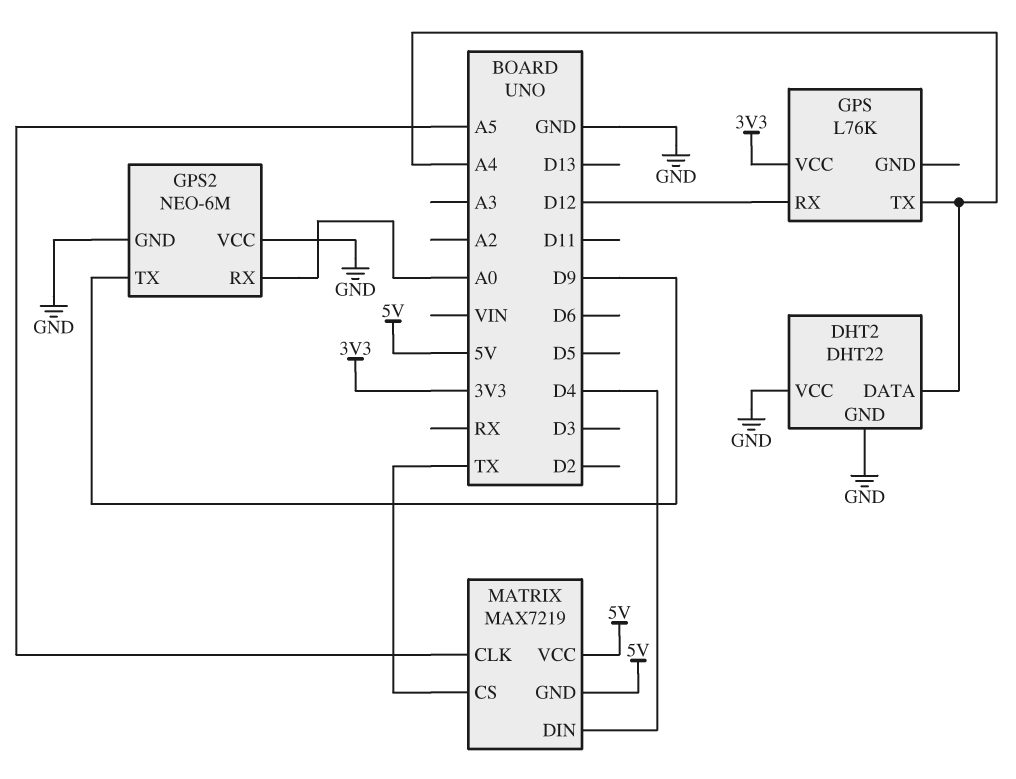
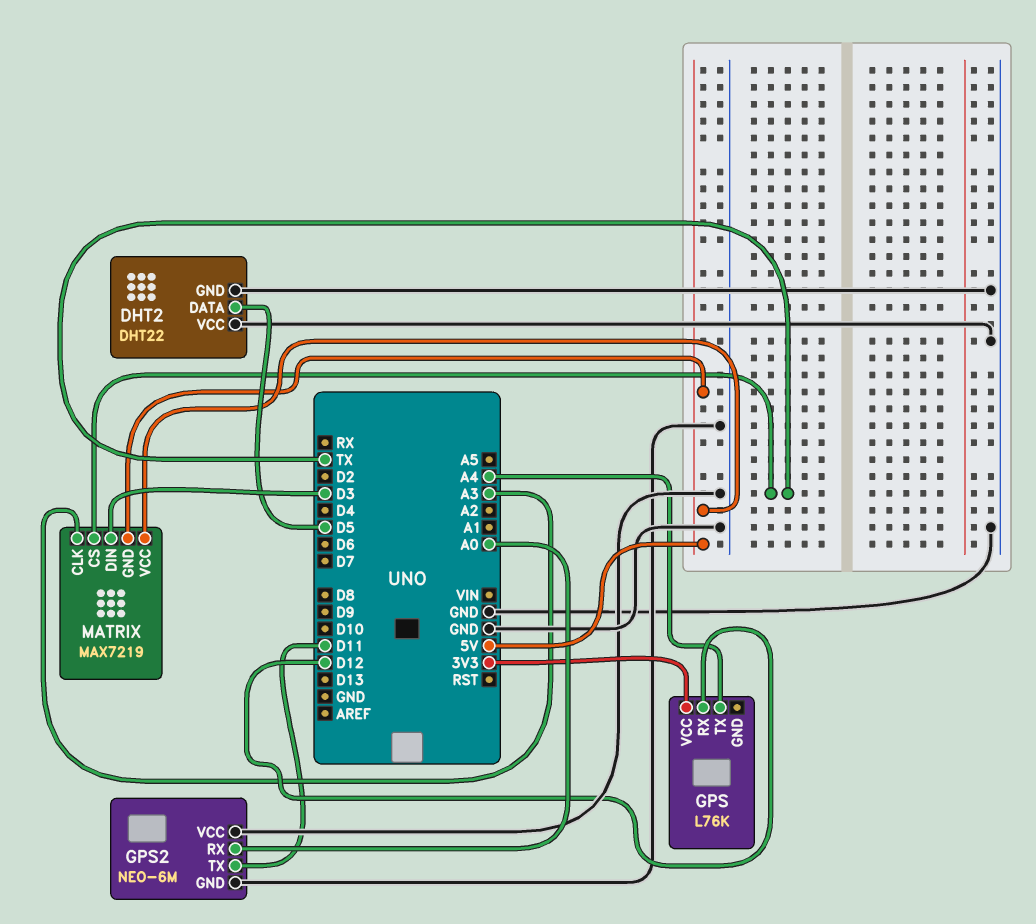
DHT2 pin DATA: A4 -> D5
GPS2 pin TX: D9 -> D11
MATRIX pin CLK: A5 -> A3
MATRIX pin DIN: D4 -> D3

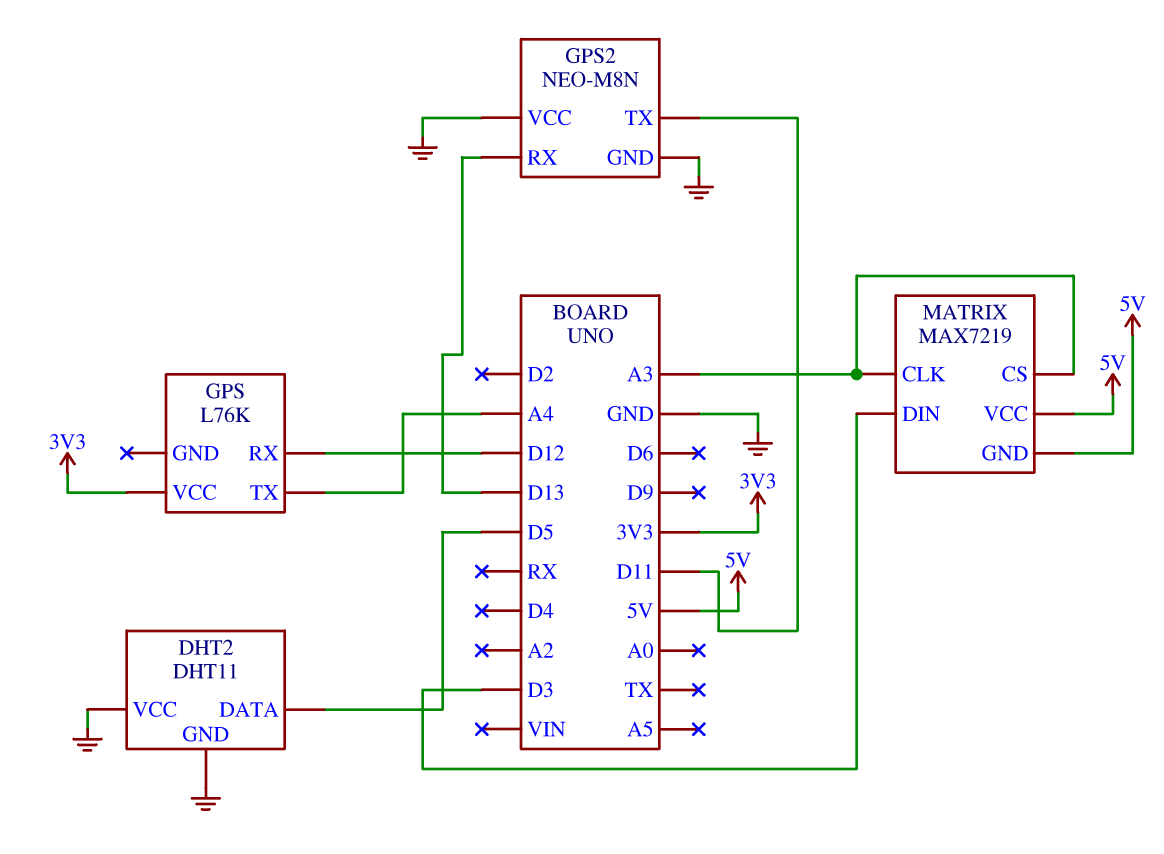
DHT2: DHT22 -> DHT11
GPS2: NEO-6M -> NEO-M8N
GPS2 pin RX: A0 -> D13
MATRIX pin CS: TX -> A3

